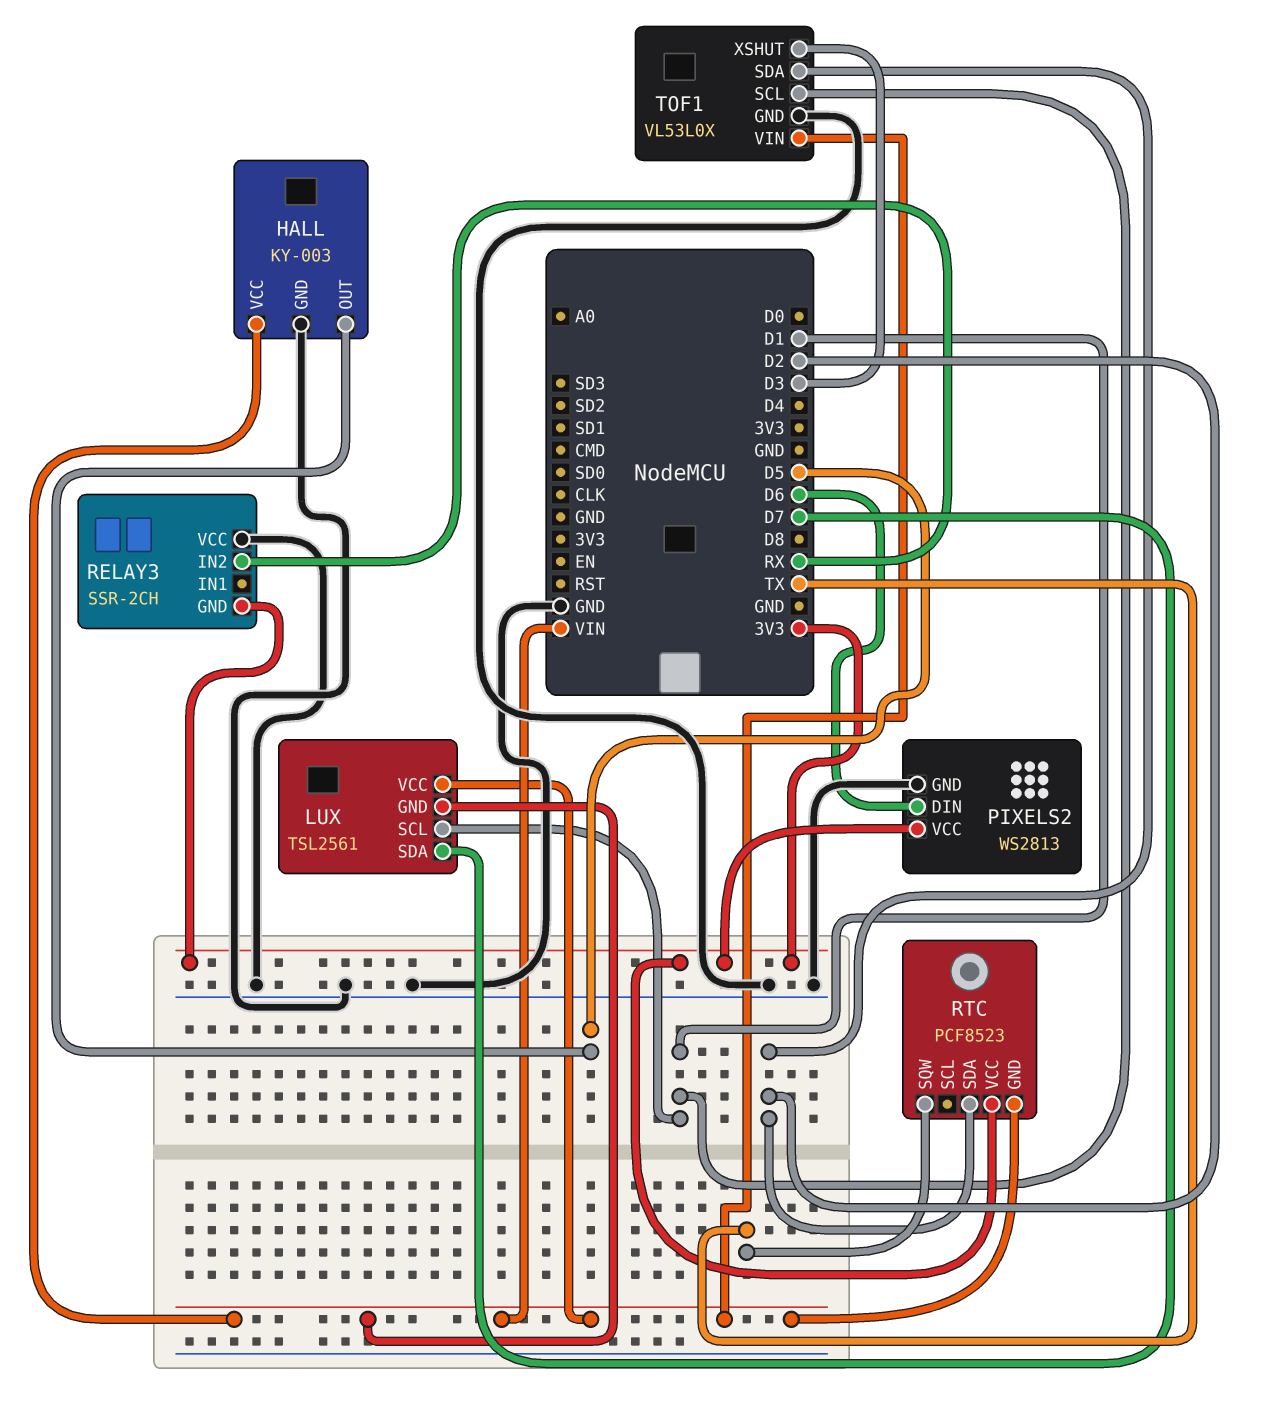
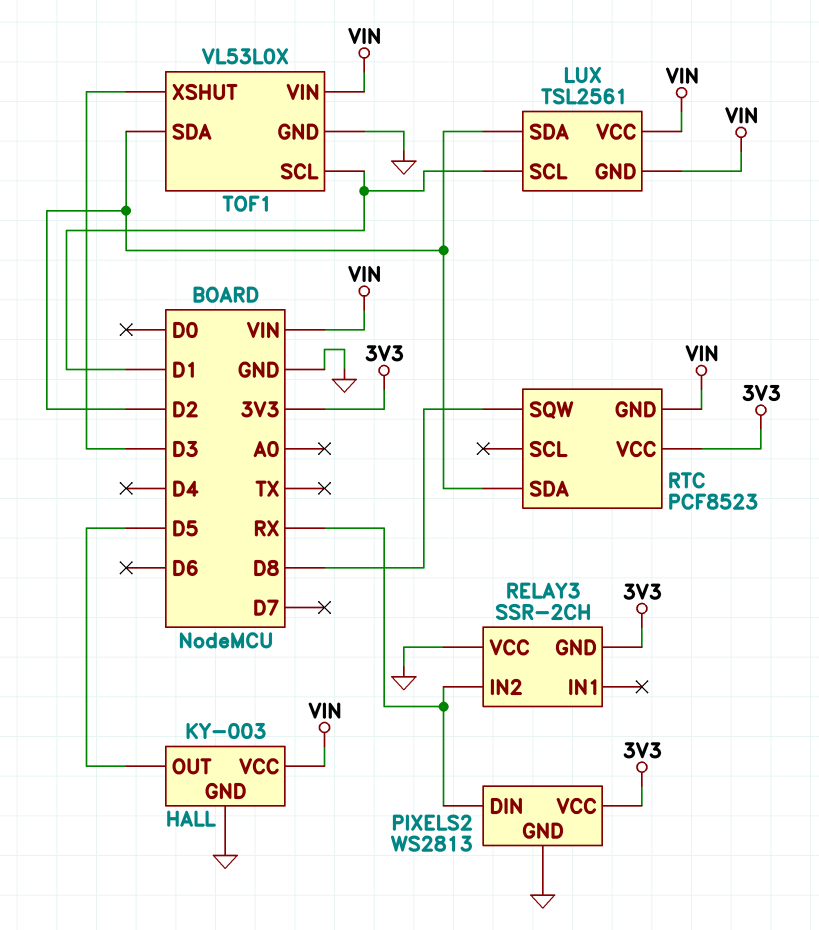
LUX pin SDA: D7 -> D2
PIXELS2 pin DIN: D6 -> RX
RTC pin SQW: TX -> D8

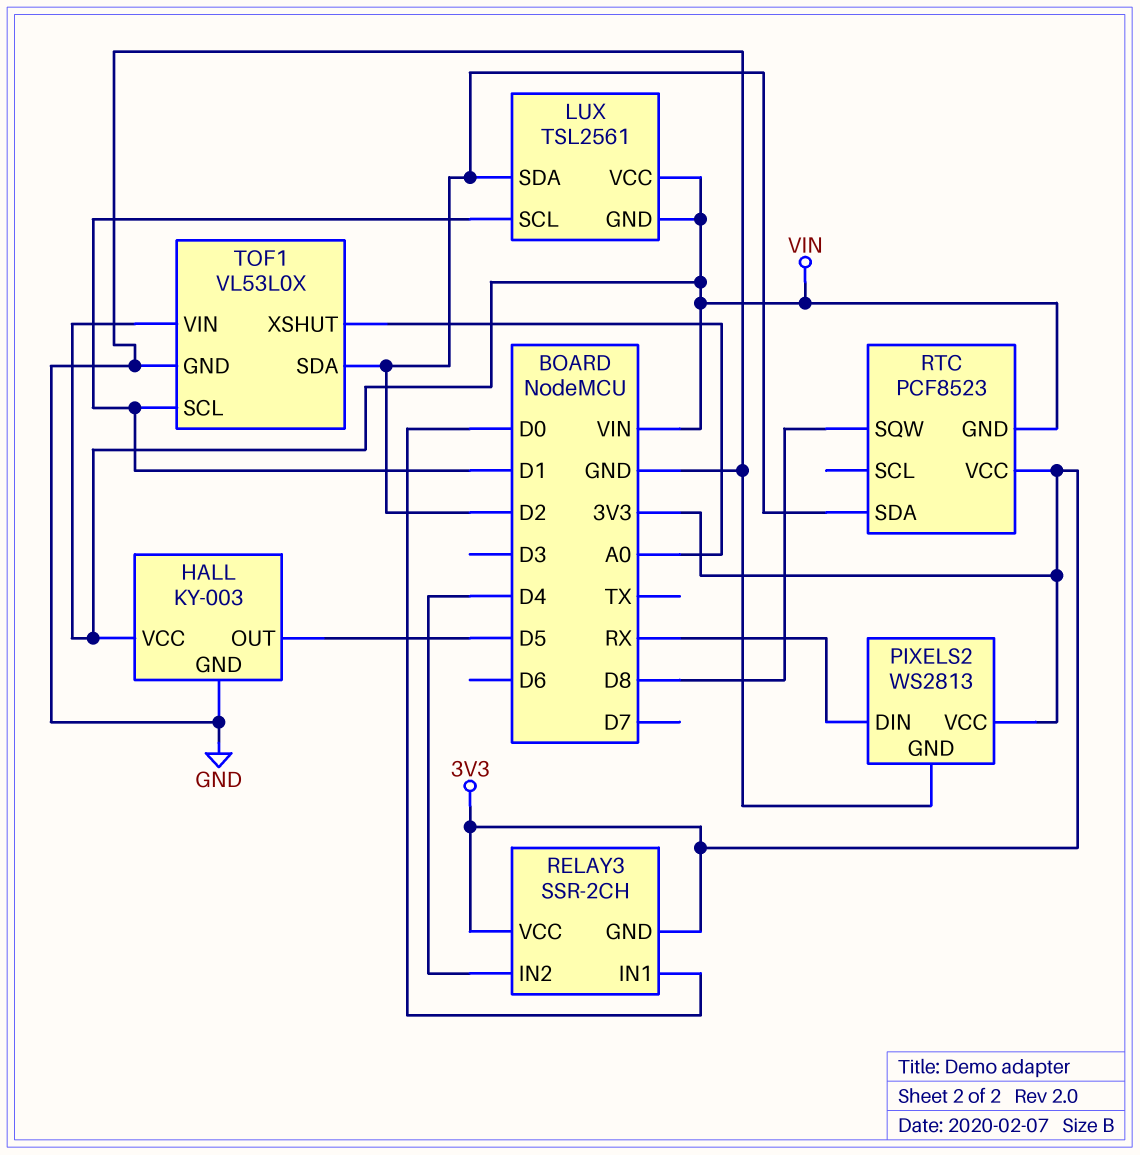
RELAY3 pin IN1: none -> D0
RELAY3 pin IN2: RX -> D4
RELAY3 pin VCC: GND -> 3V3
TOF1 pin XSHUT: D3 -> A0

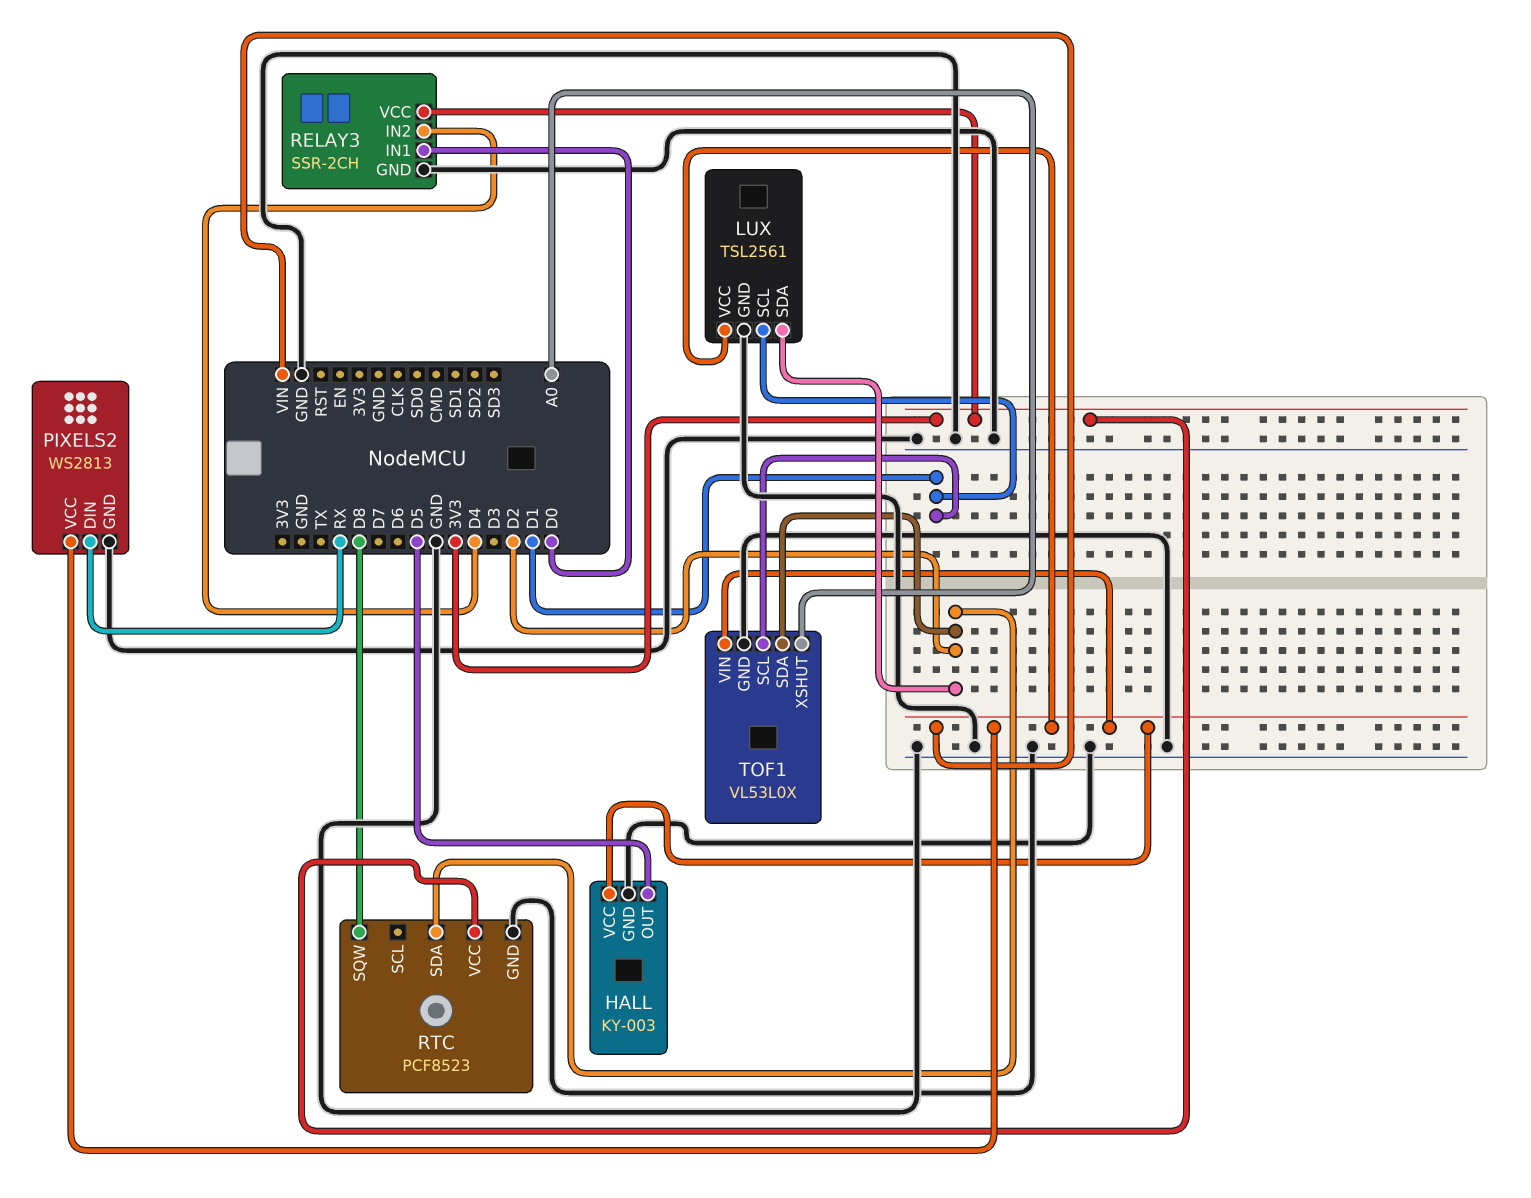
LUX pin GND: VIN -> GND
PIXELS2 pin VCC: 3V3 -> VIN
RELAY3 pin GND: 3V3 -> GND
RTC pin GND: VIN -> GND

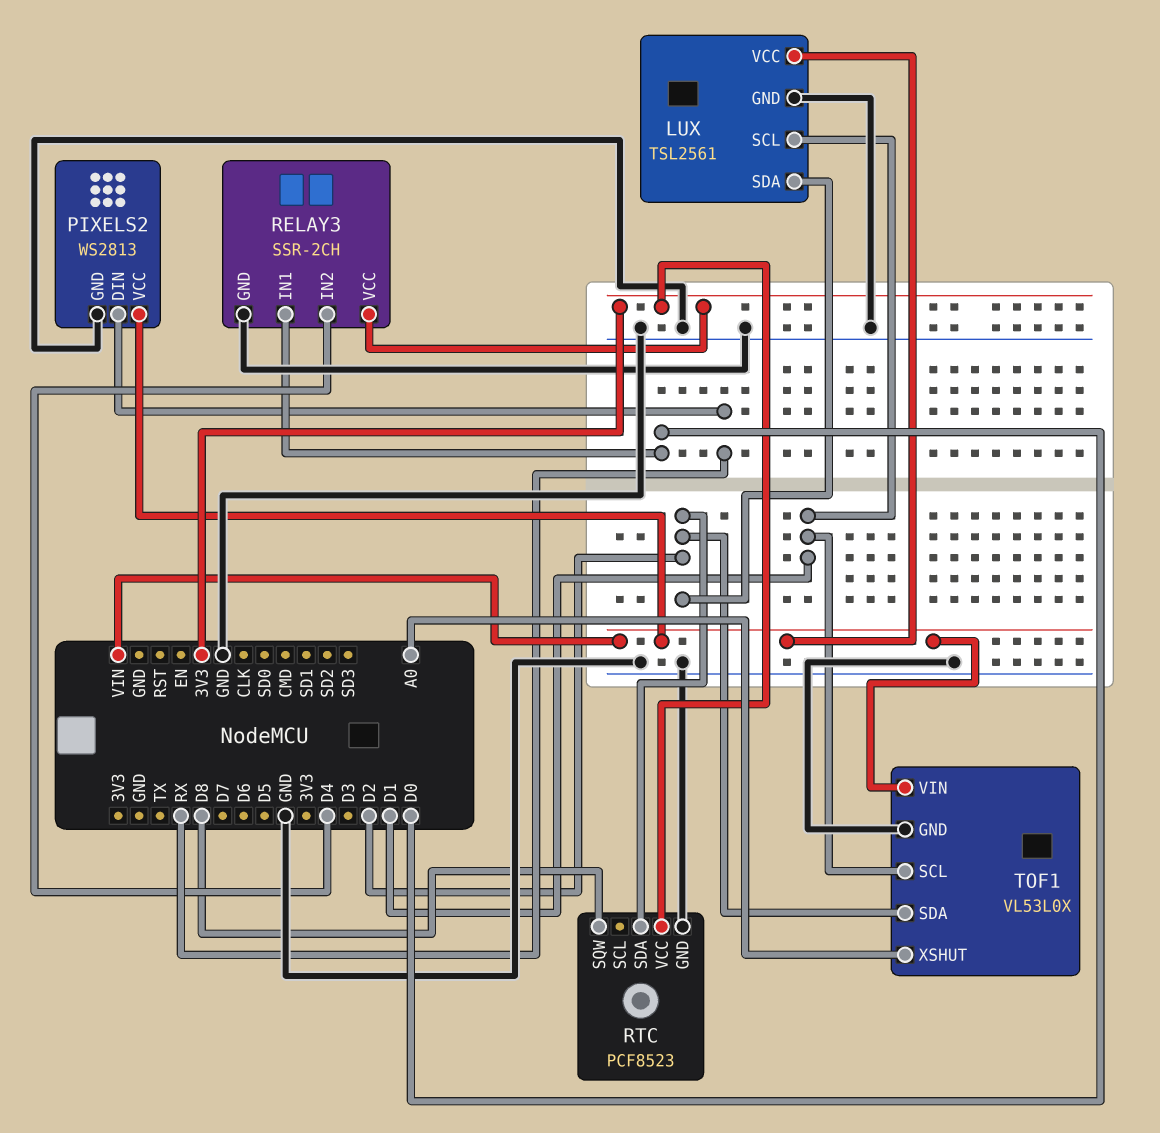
HALL: KY-003 -> none
HALL pin GND: GND -> none
HALL pin OUT: D5 -> none
HALL pin VCC: VIN -> none

